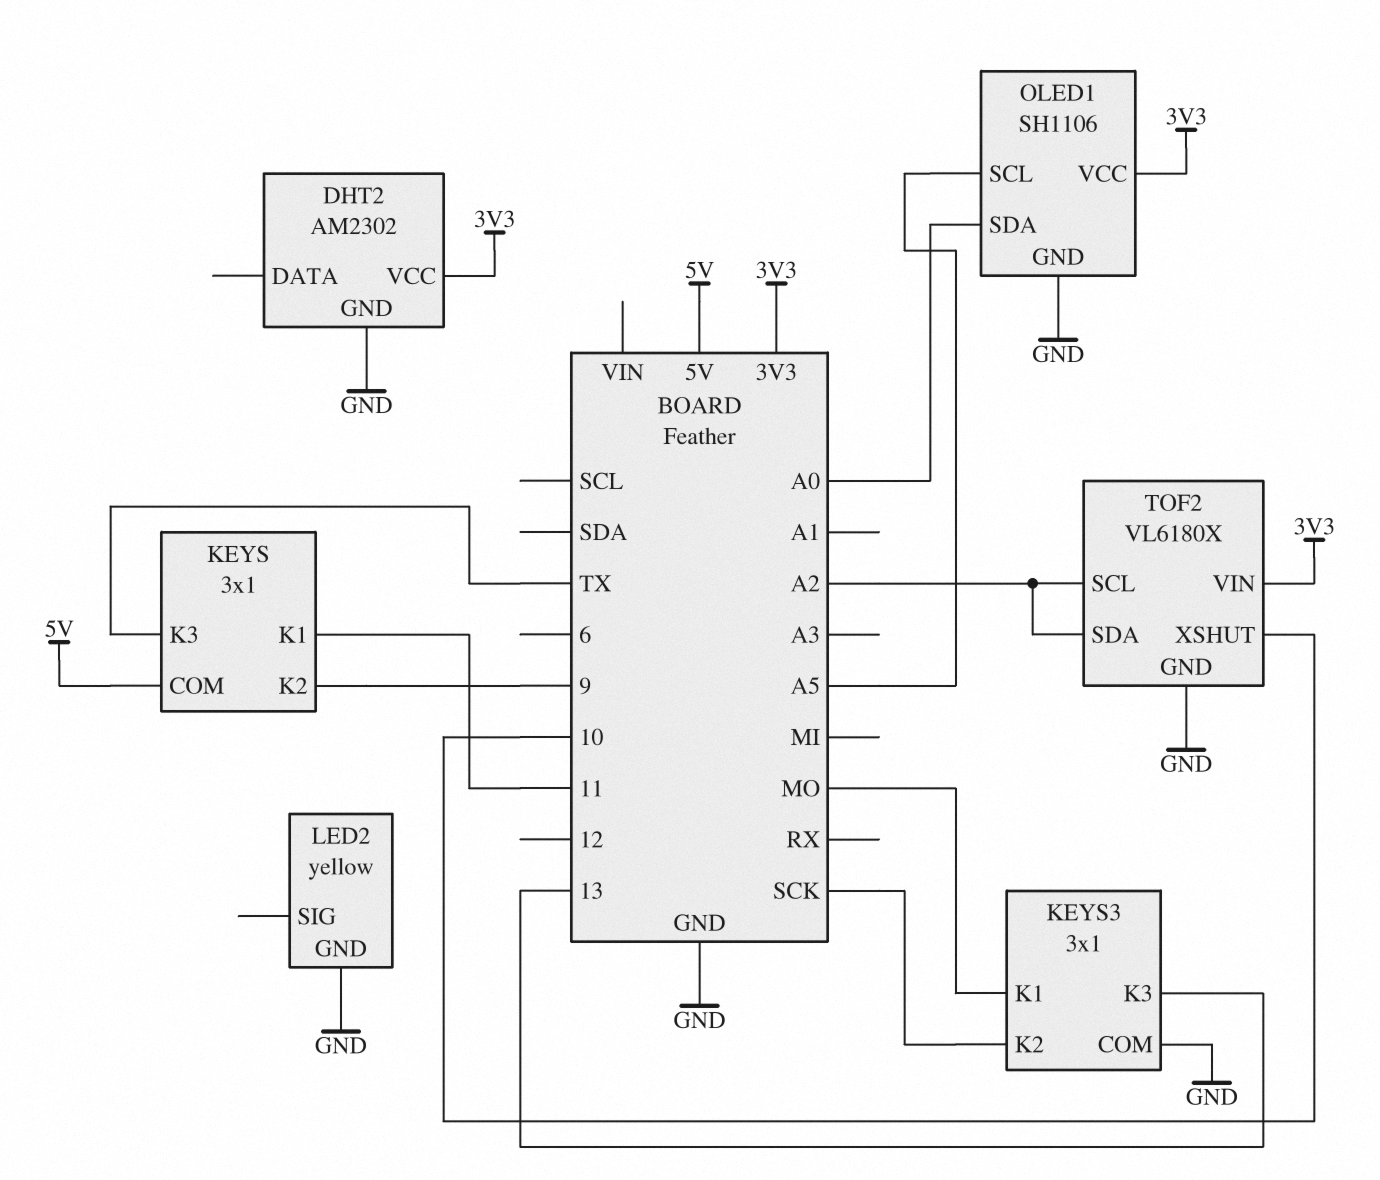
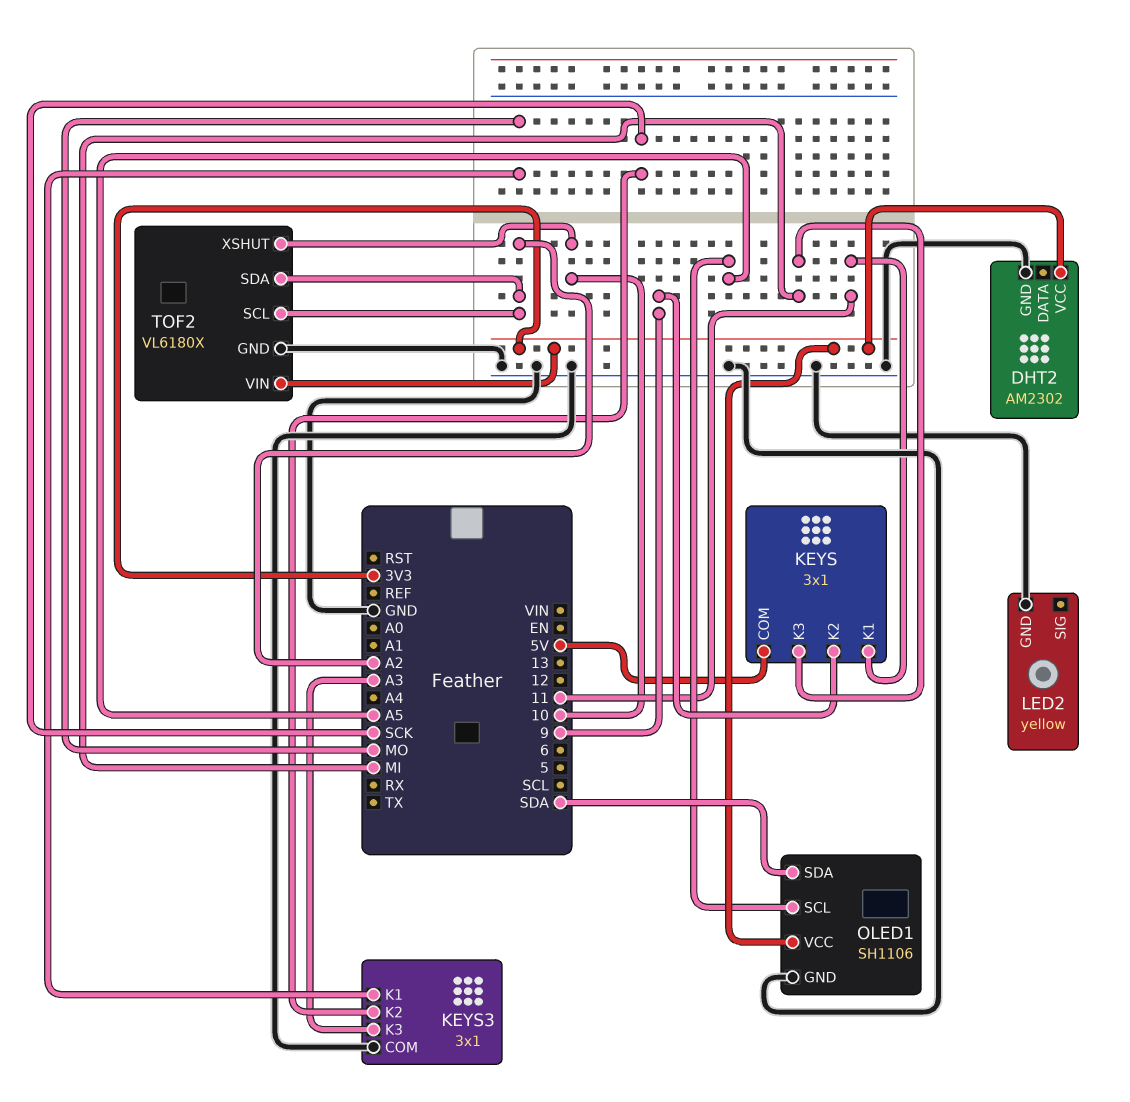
KEYS pin K3: TX -> MI
KEYS3 pin K3: 13 -> A3
OLED1 pin SDA: A0 -> SDA

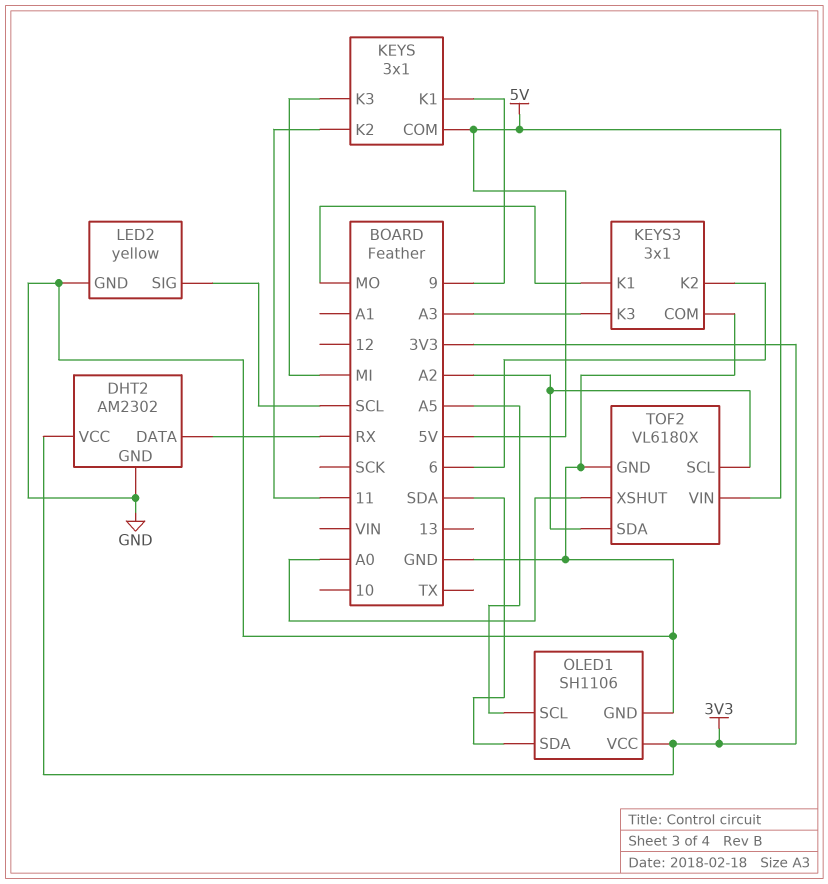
DHT2 pin DATA: none -> RX
KEYS pin K1: 11 -> 9
KEYS pin K2: 9 -> 11
KEYS3 pin K2: SCK -> 6
LED2 pin SIG: none -> SCL
TOF2 pin VIN: 3V3 -> 5V
TOF2 pin XSHUT: 10 -> A0

